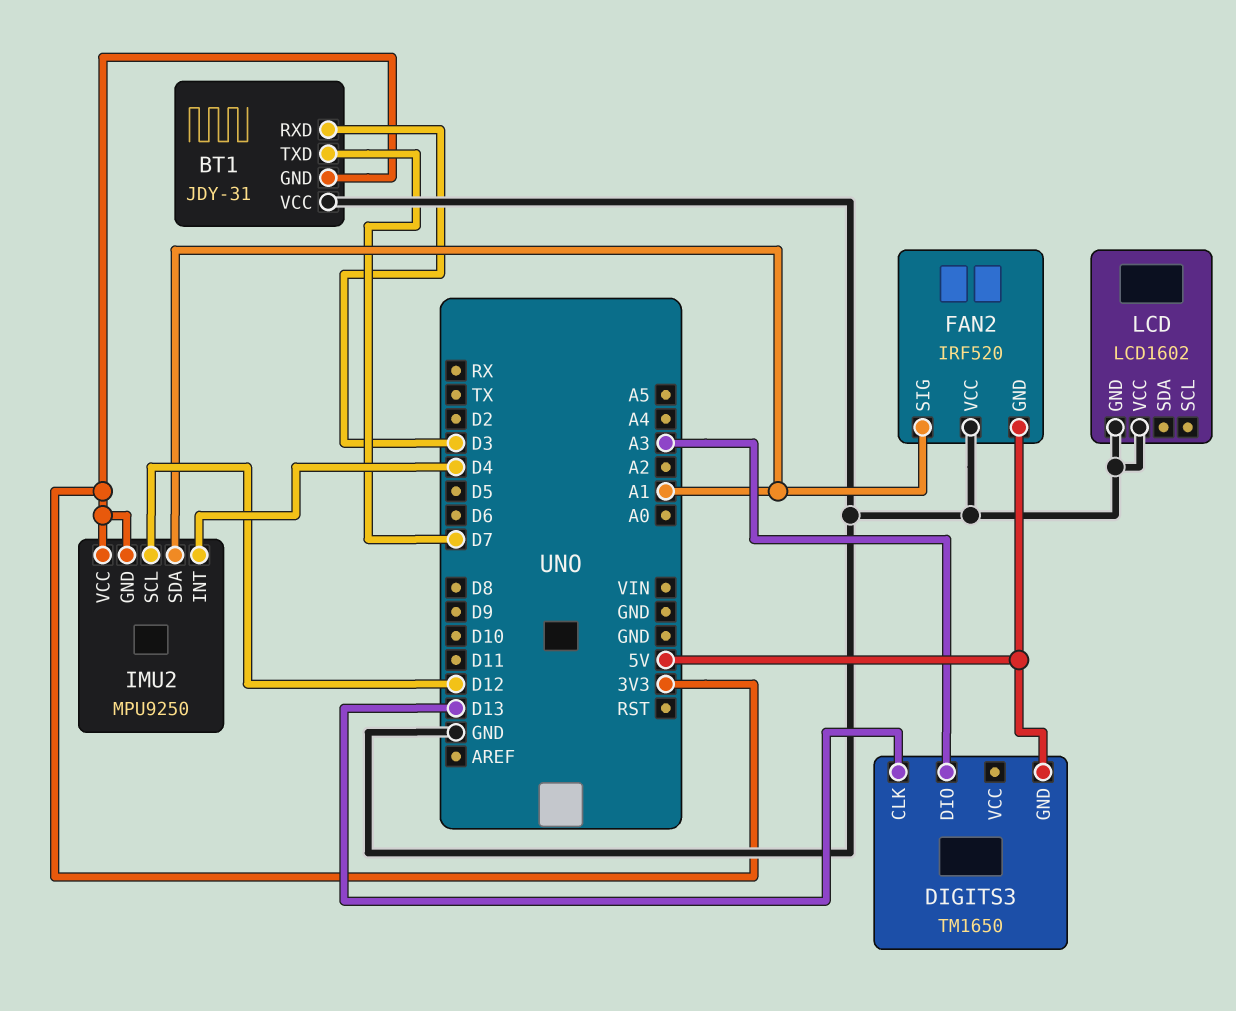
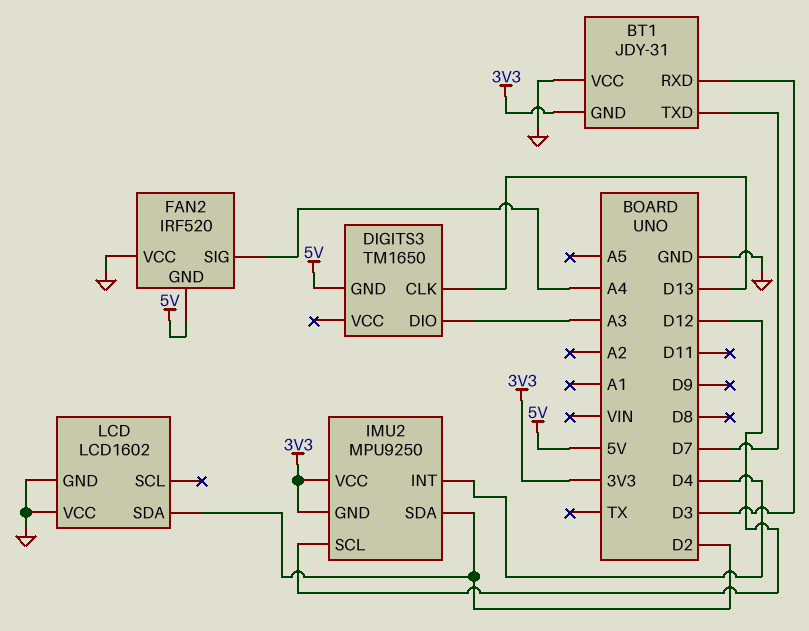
FAN2 pin SIG: A1 -> A4
IMU2 pin SDA: A1 -> D2
LCD pin SDA: none -> D2

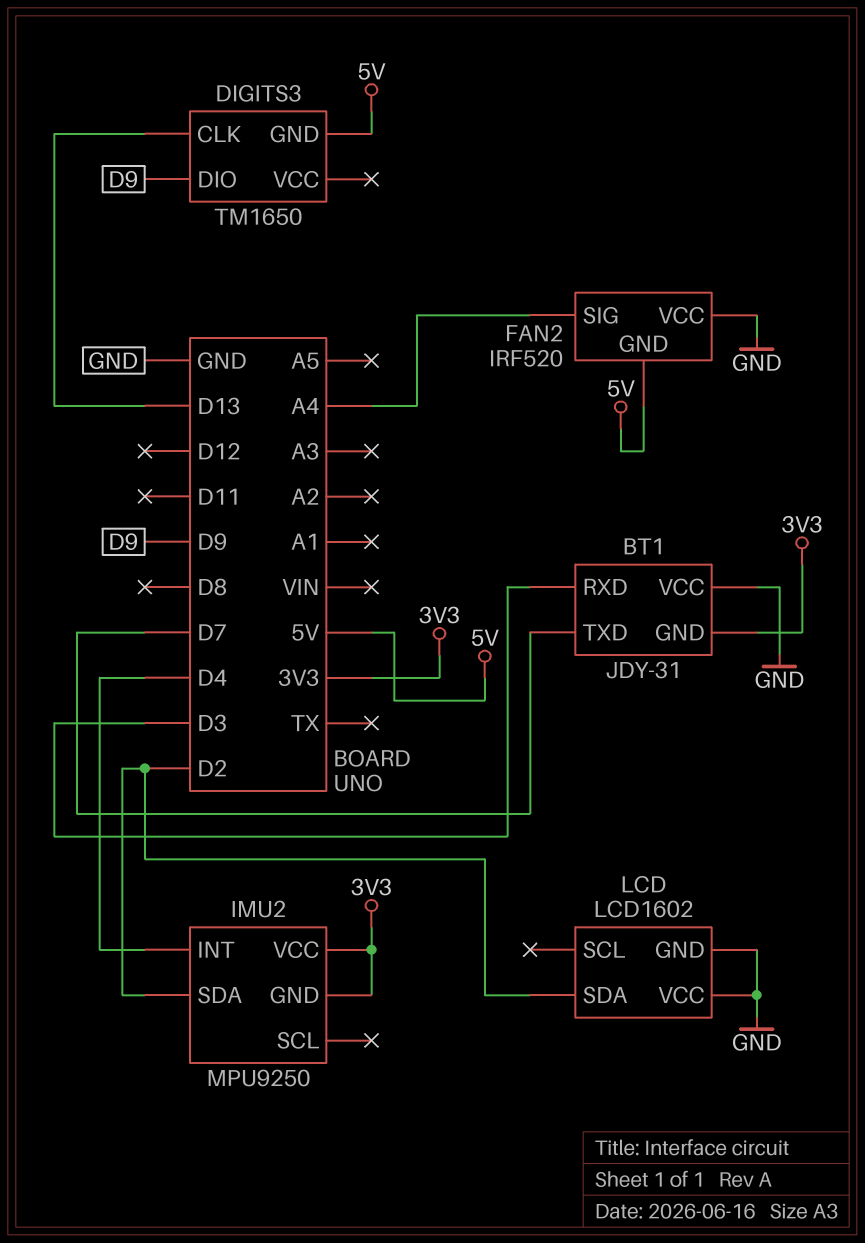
DIGITS3 pin DIO: A3 -> D9
IMU2 pin SCL: D12 -> none

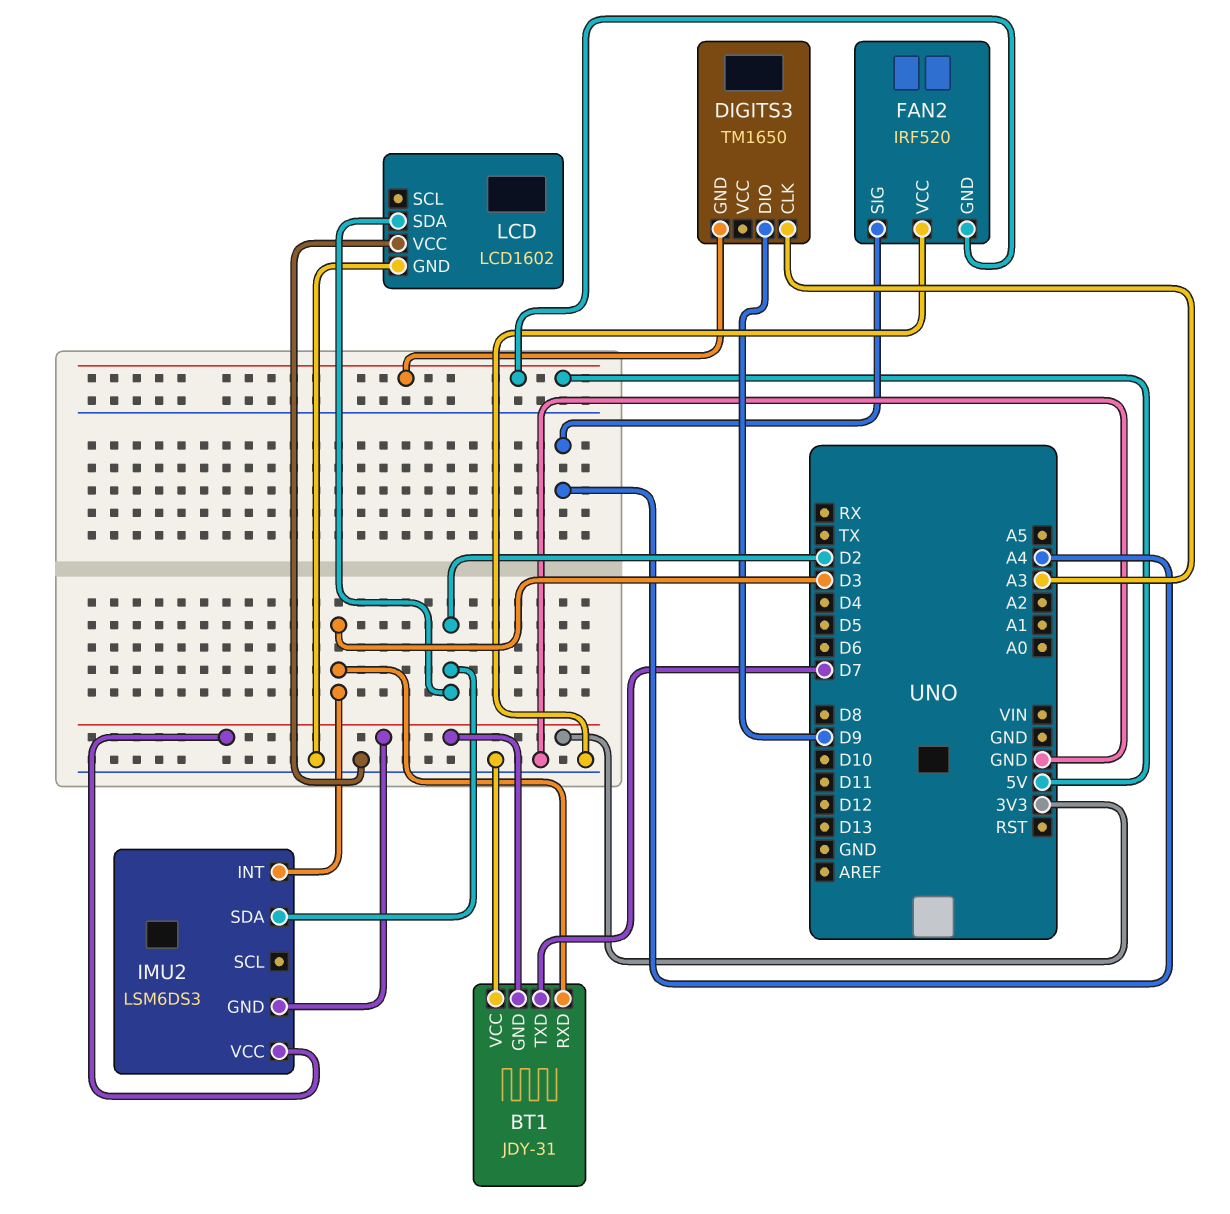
DIGITS3 pin CLK: D13 -> A3
IMU2: MPU9250 -> LSM6DS3
IMU2 pin INT: D4 -> D3

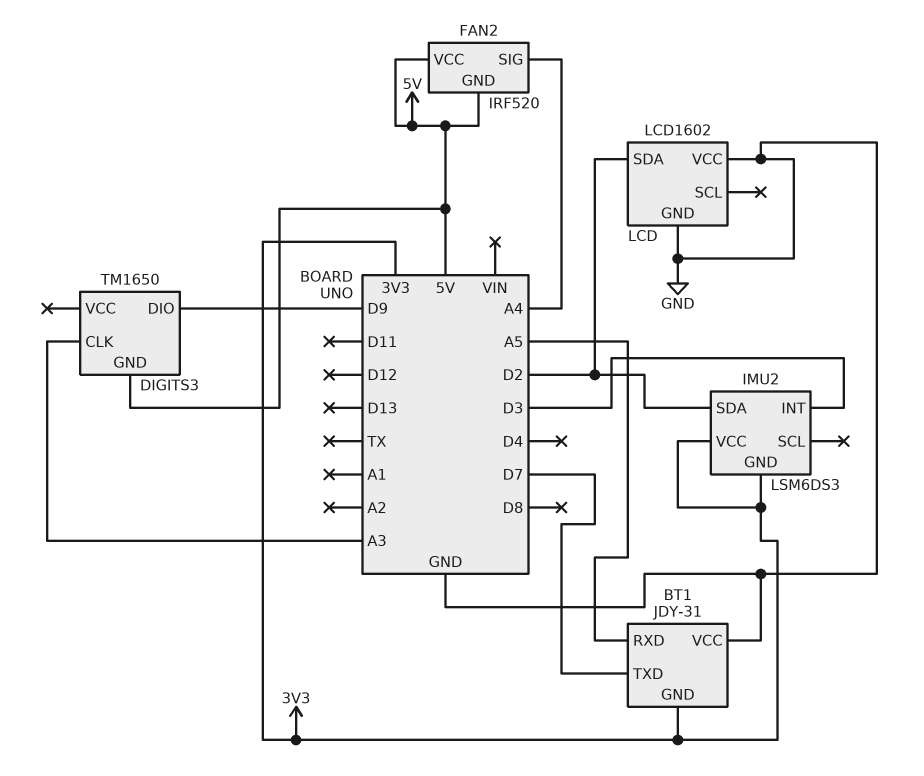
BT1 pin RXD: D3 -> A5
FAN2 pin VCC: GND -> 5V

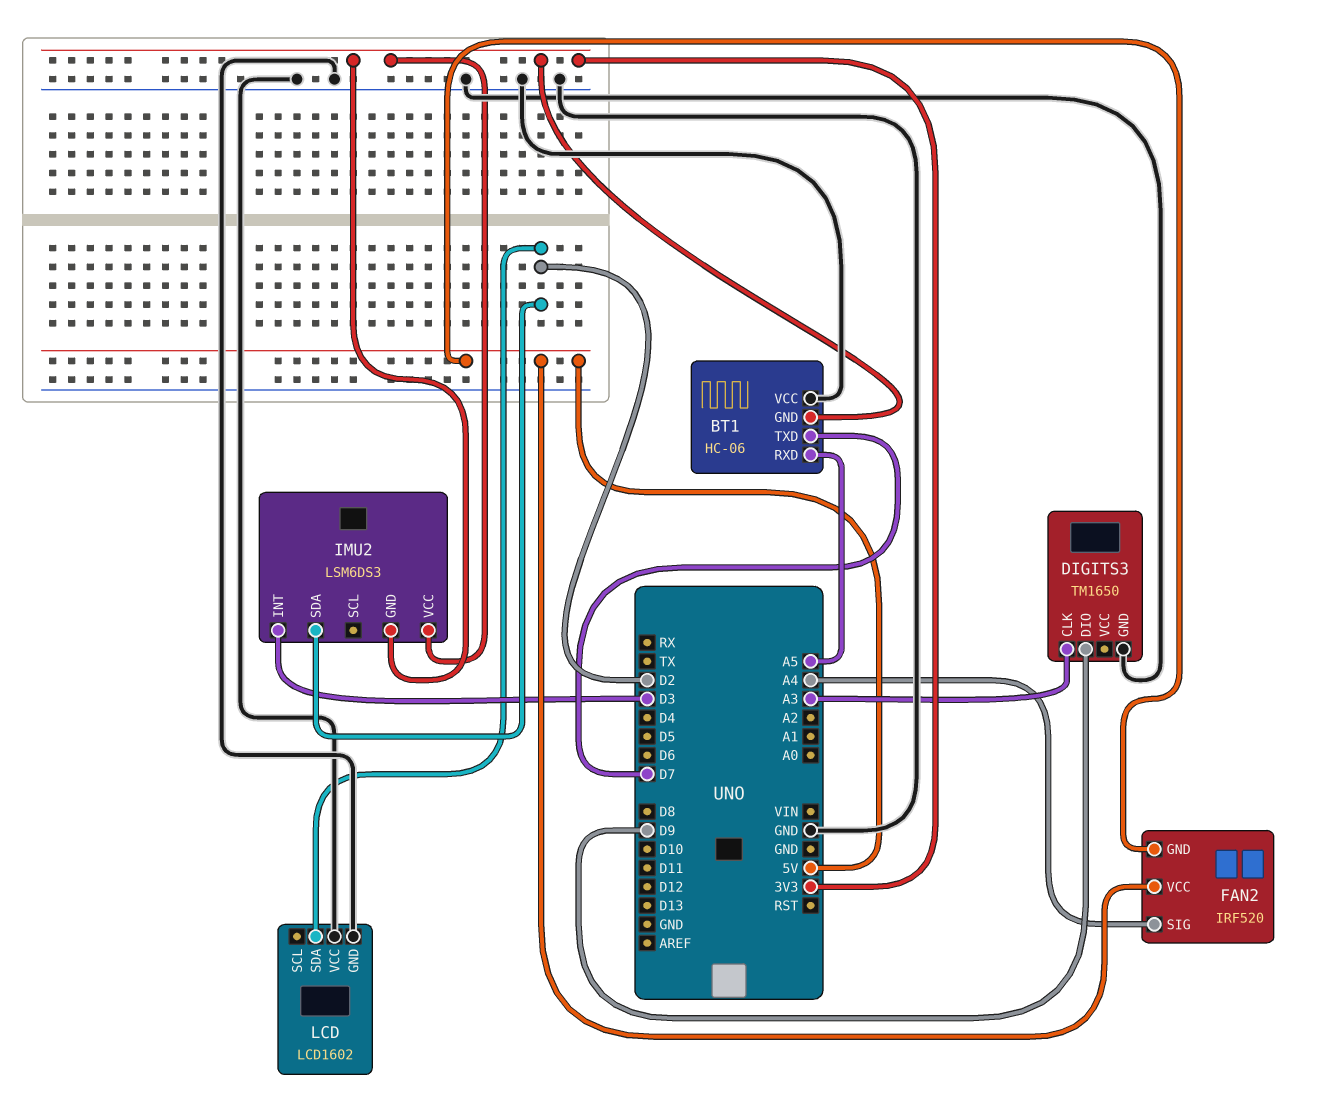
BT1: JDY-31 -> HC-06
DIGITS3 pin GND: 5V -> GND

